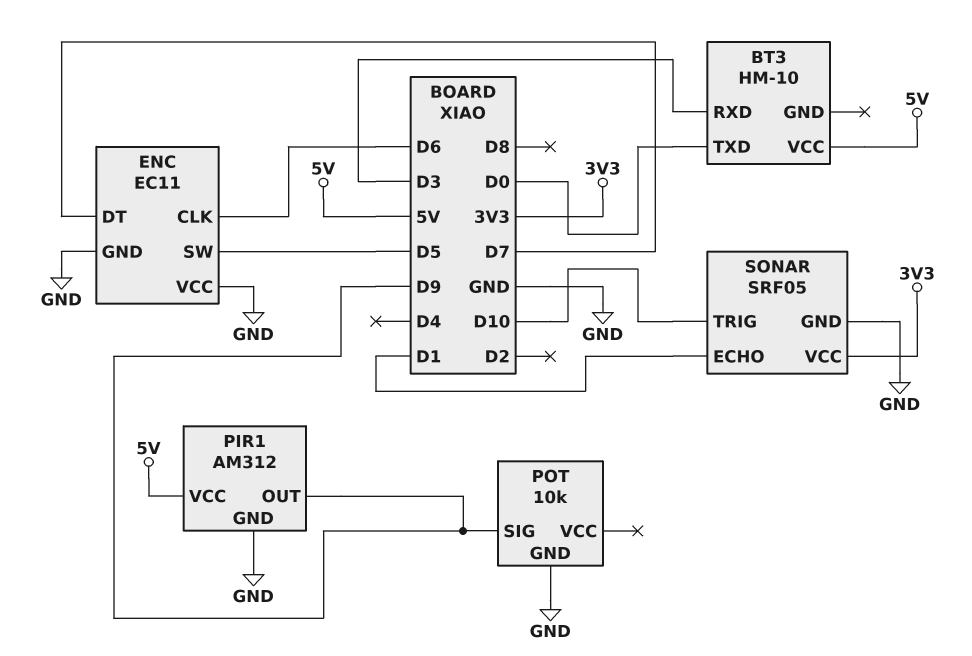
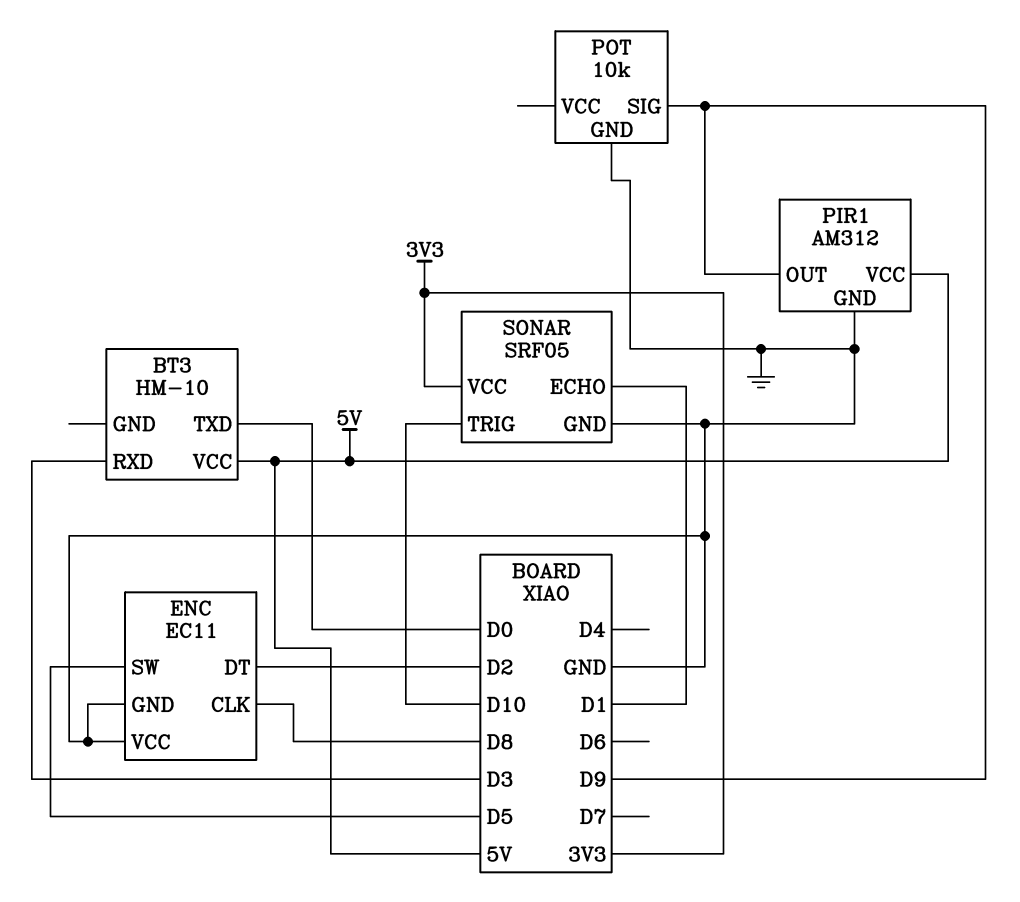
ENC pin CLK: D6 -> D8
ENC pin DT: D7 -> D2

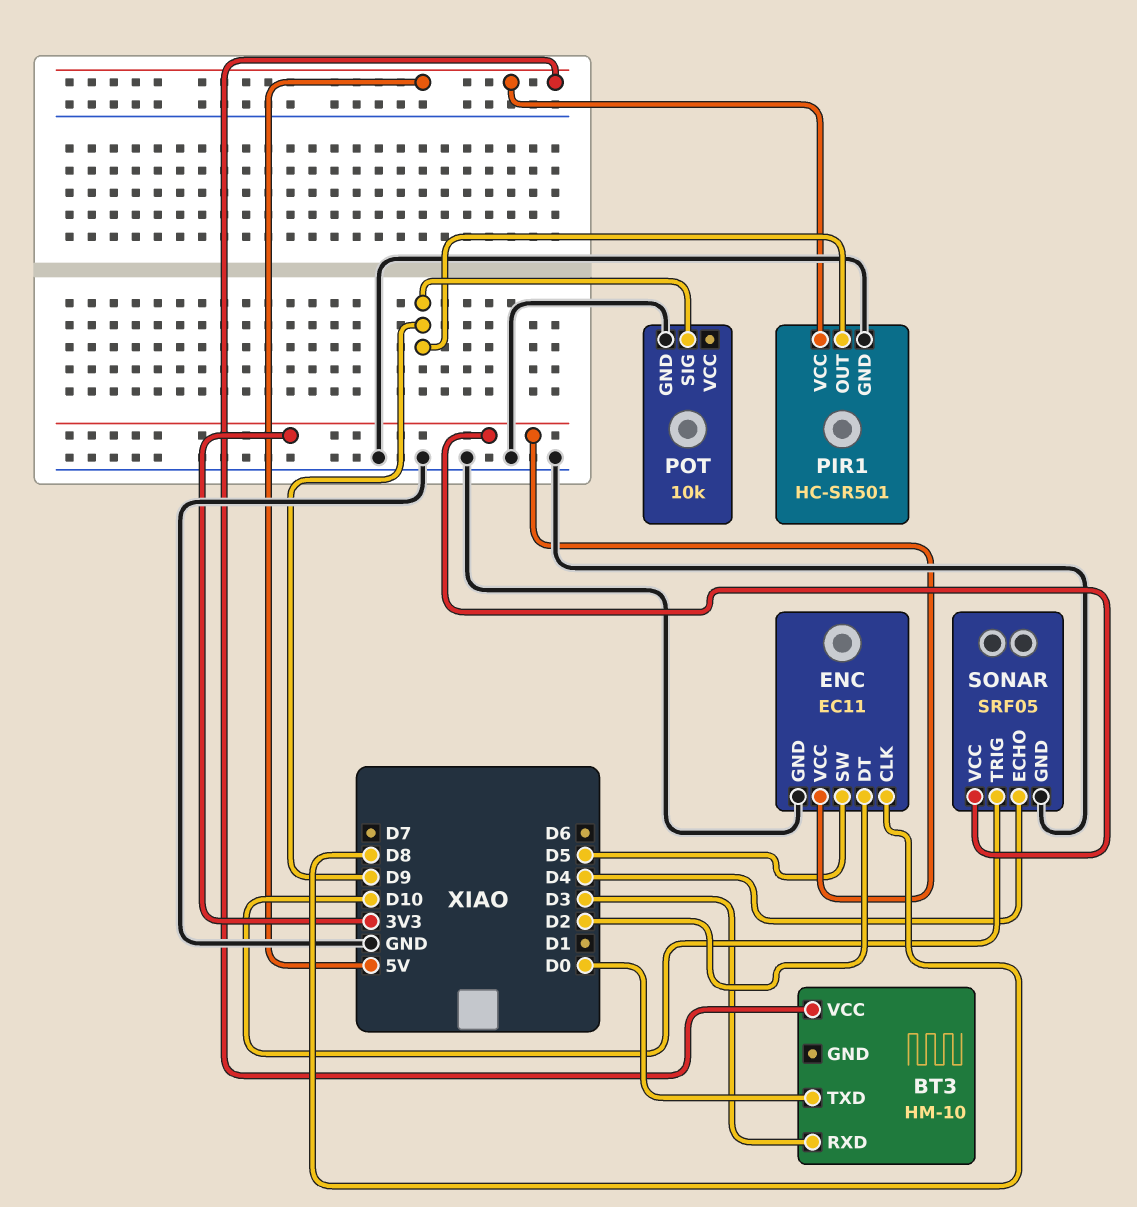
ENC pin VCC: GND -> 3V3
PIR1: AM312 -> HC-SR501
SONAR pin ECHO: D1 -> D4

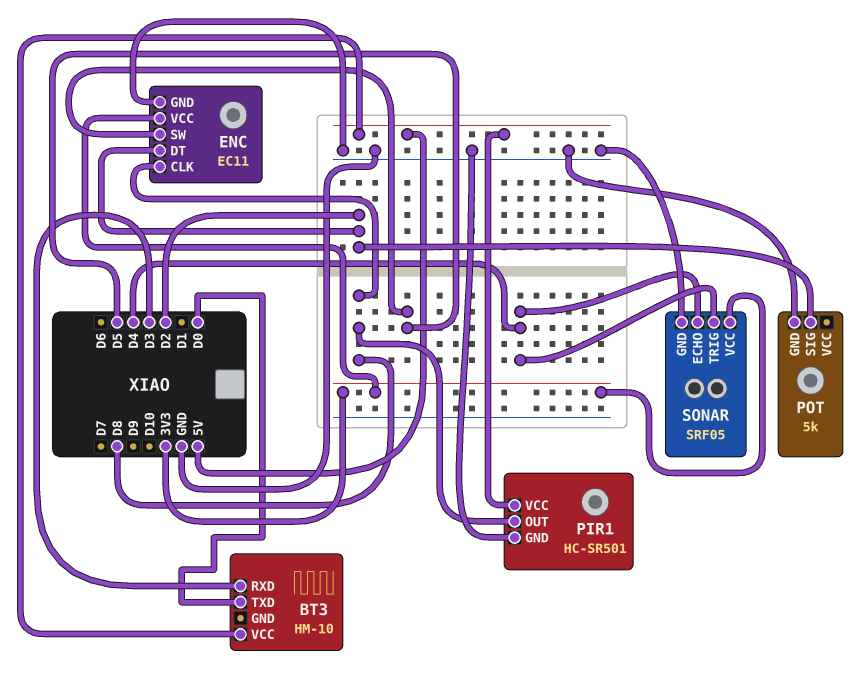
PIR1 pin OUT: D9 -> D8
POT: 10k -> 5k
POT pin SIG: D9 -> D2
SONAR pin TRIG: D10 -> D4

